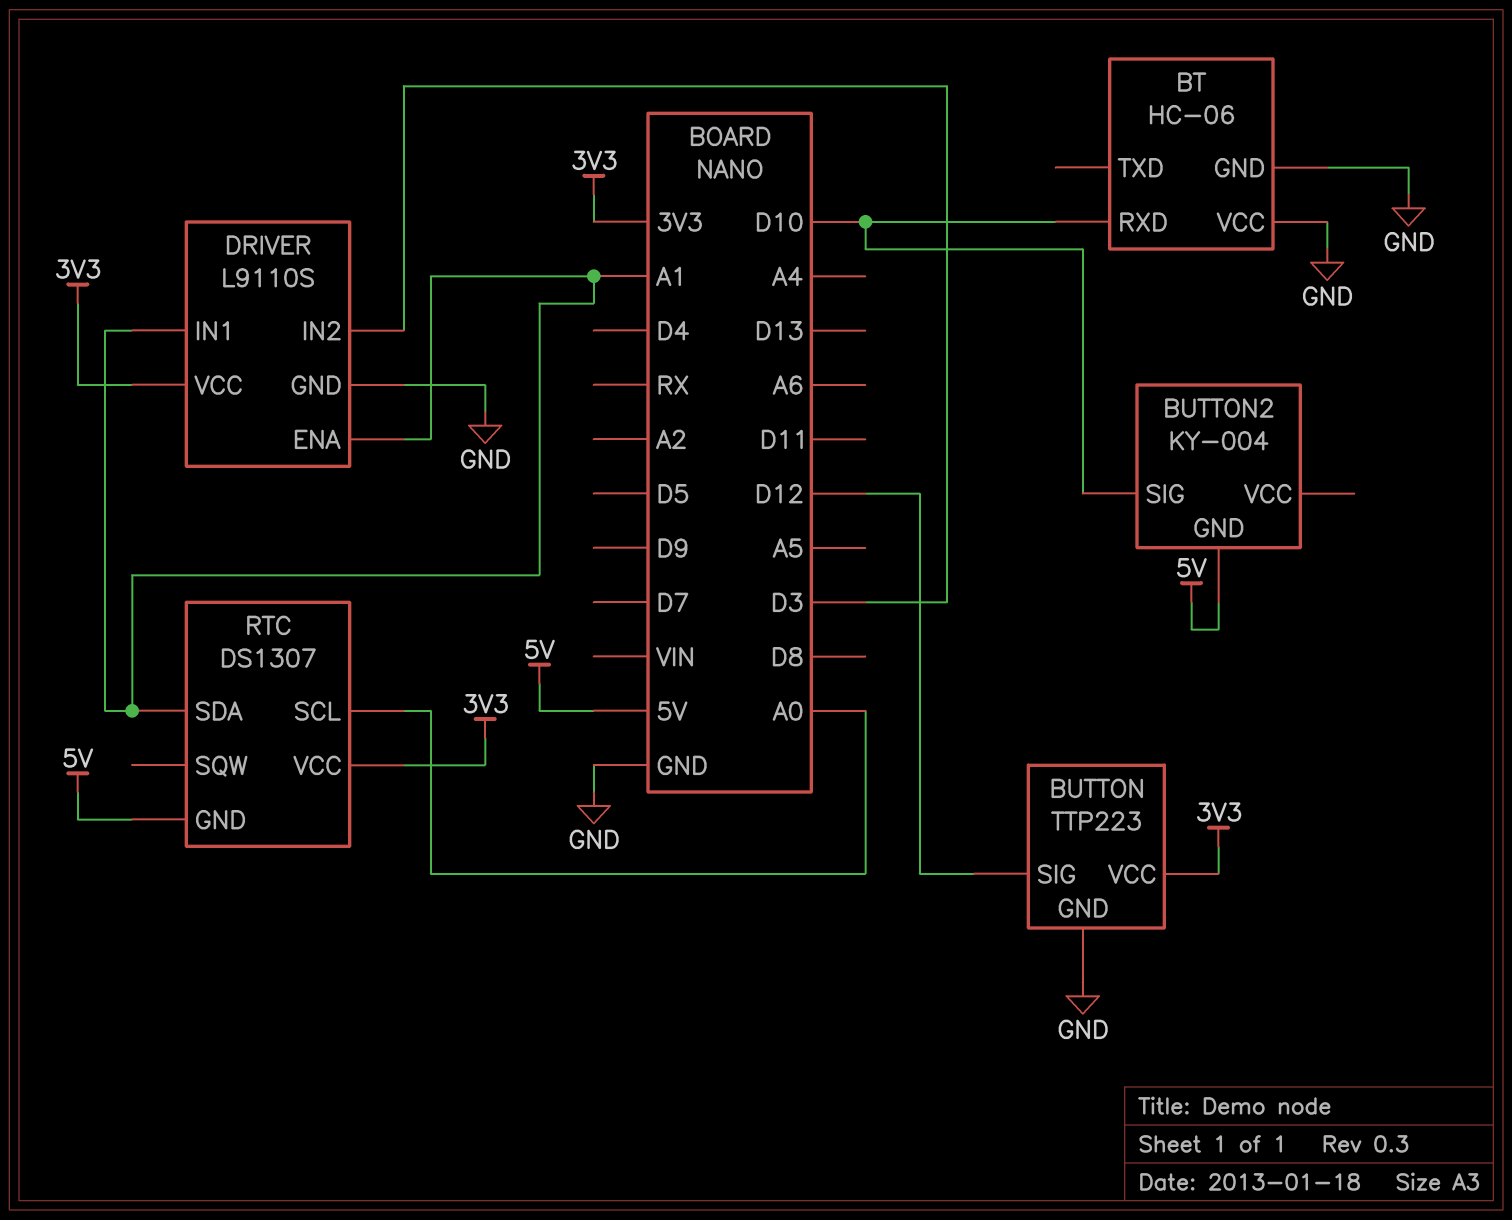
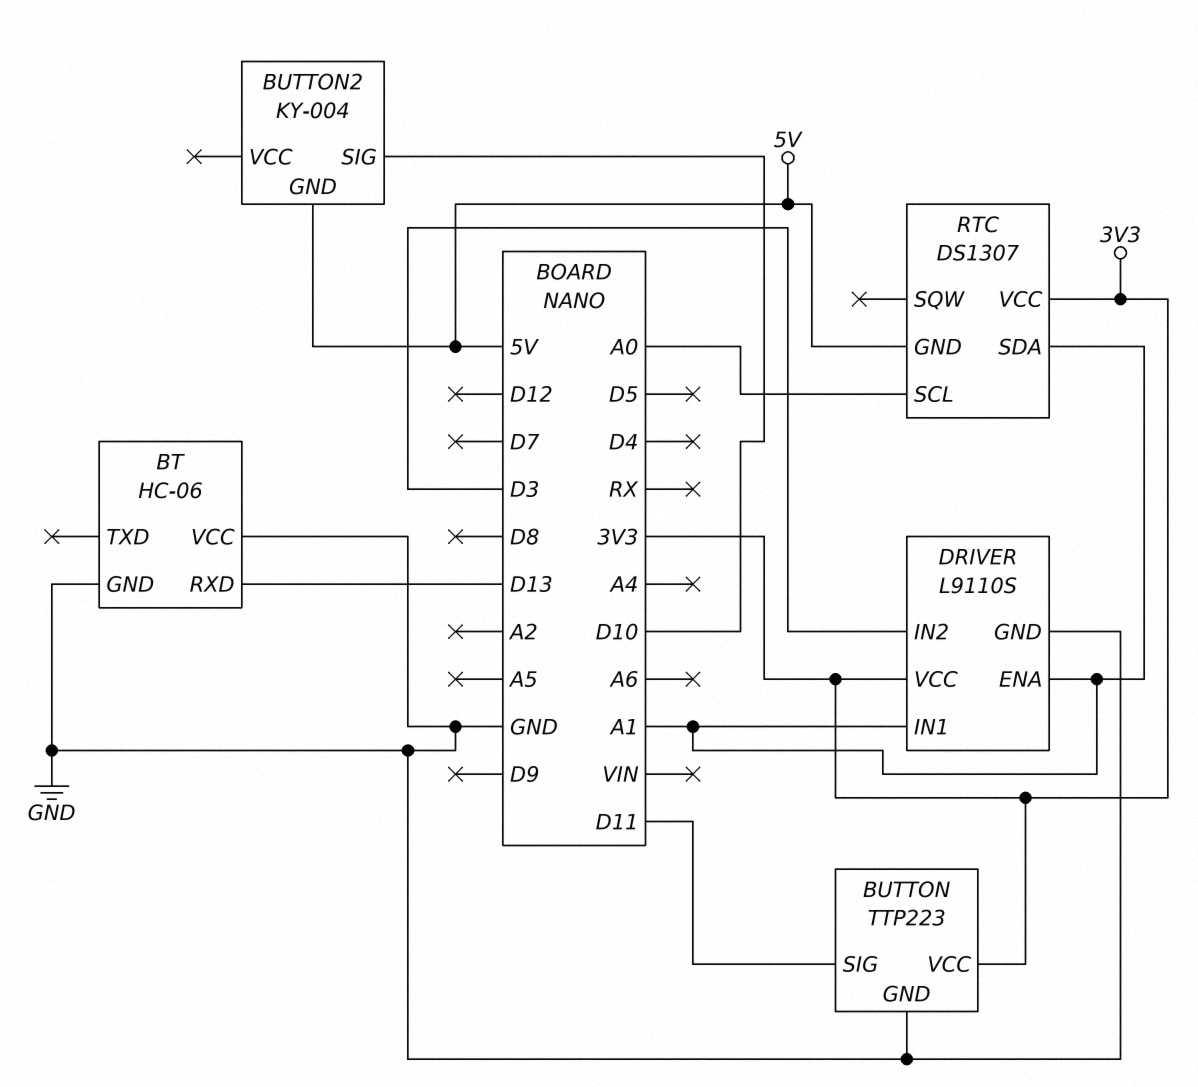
BT pin RXD: D10 -> D13
BUTTON pin SIG: D12 -> D11

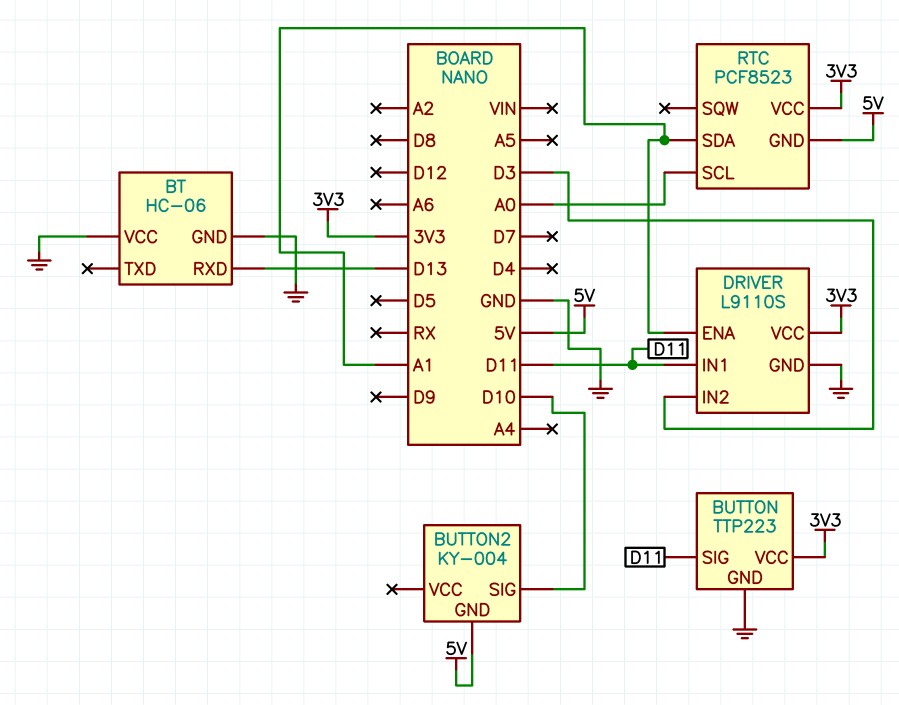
DRIVER pin IN1: A1 -> D11
RTC: DS1307 -> PCF8523

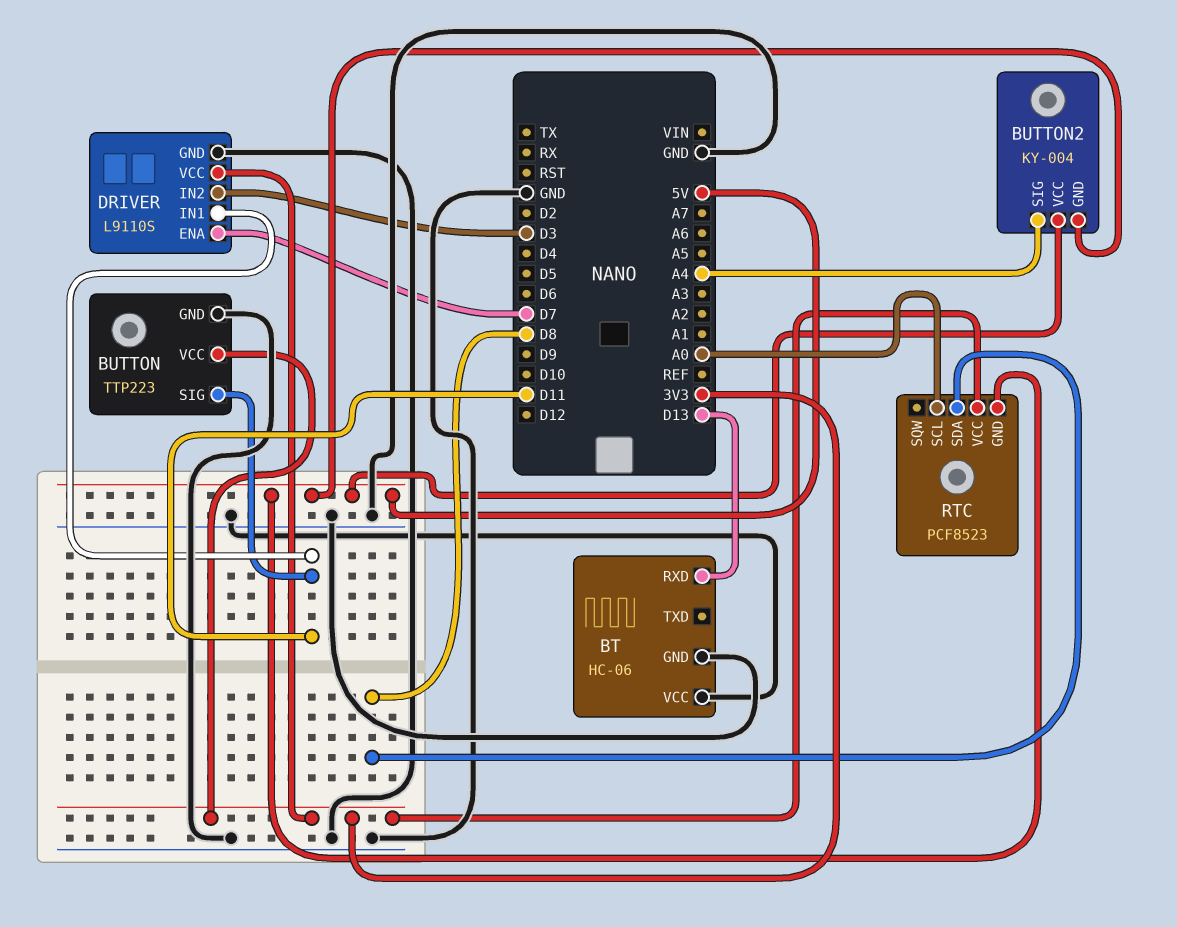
BUTTON2 pin SIG: D10 -> A4
BUTTON2 pin VCC: none -> 5V
DRIVER pin ENA: A1 -> D7
RTC pin SDA: A1 -> D8

